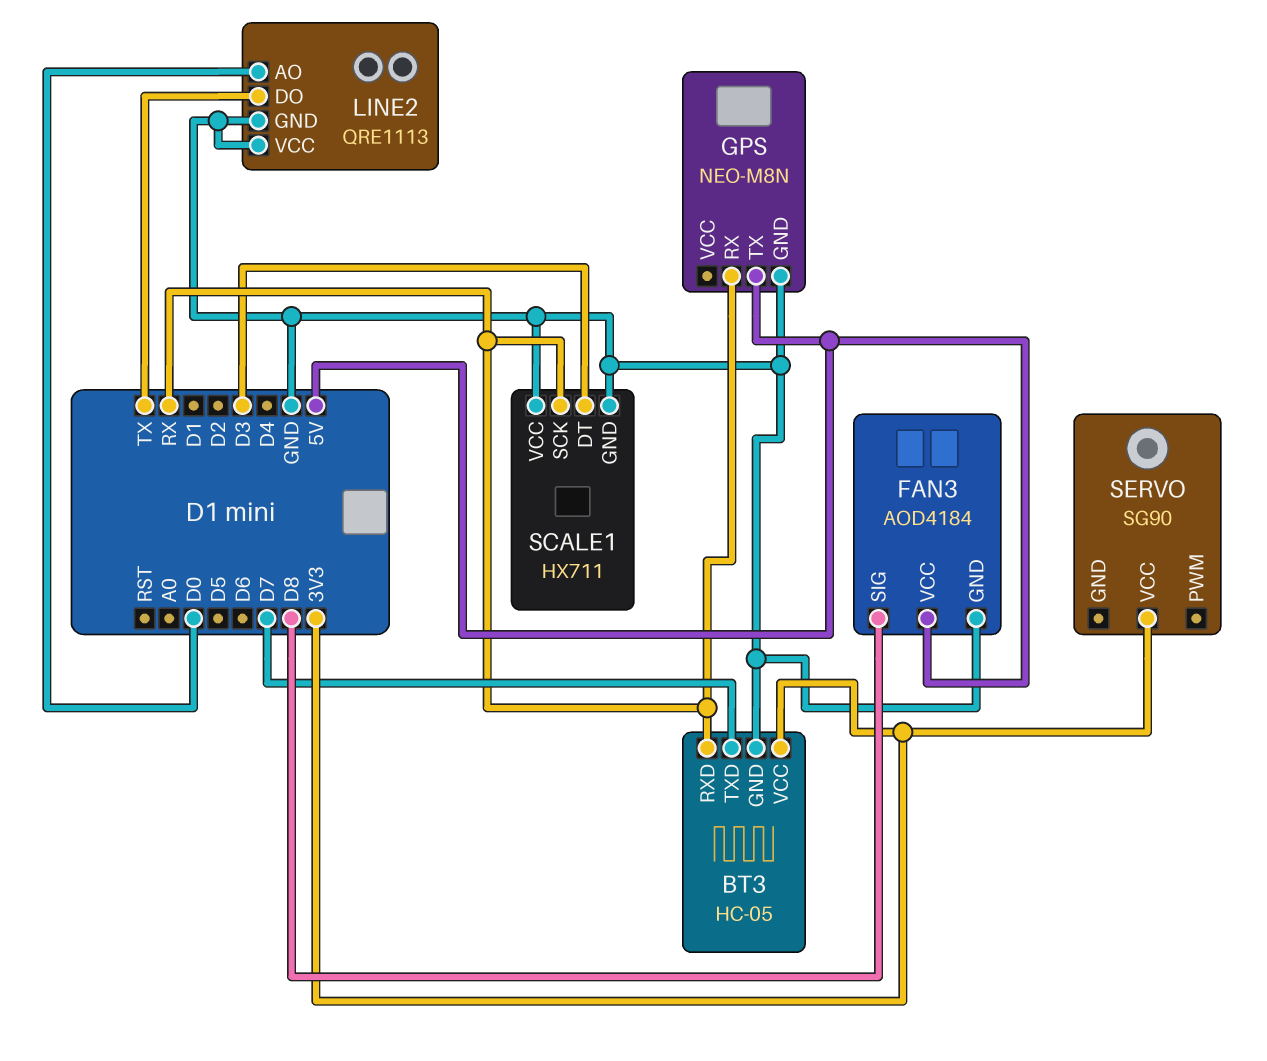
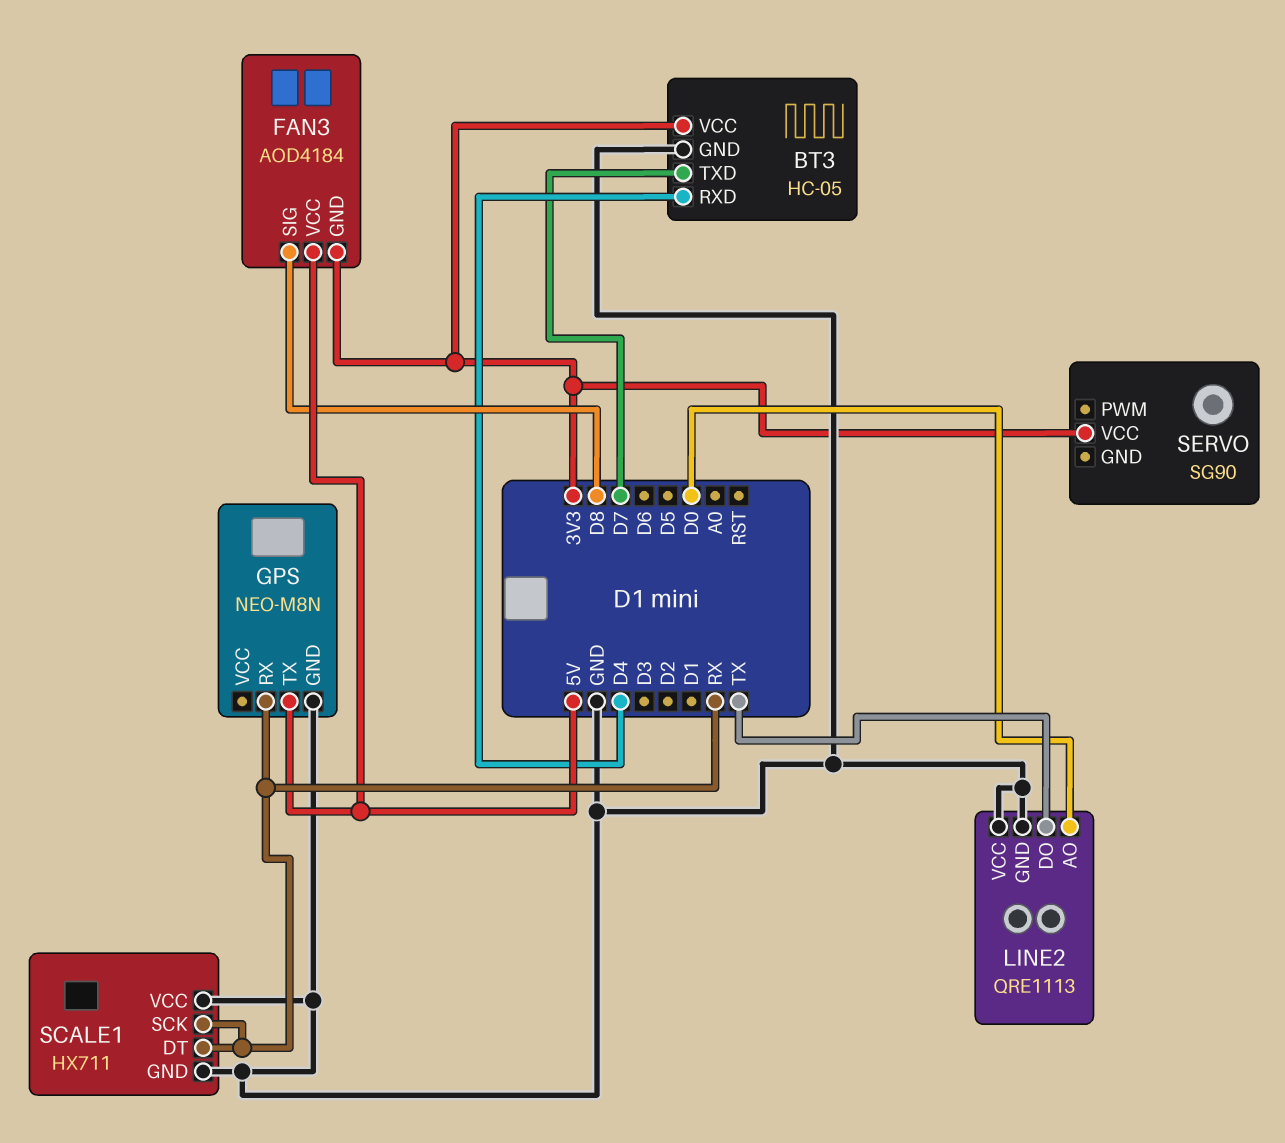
BT3 pin RXD: RX -> D4
FAN3 pin GND: GND -> 3V3
SCALE1 pin DT: D3 -> RX

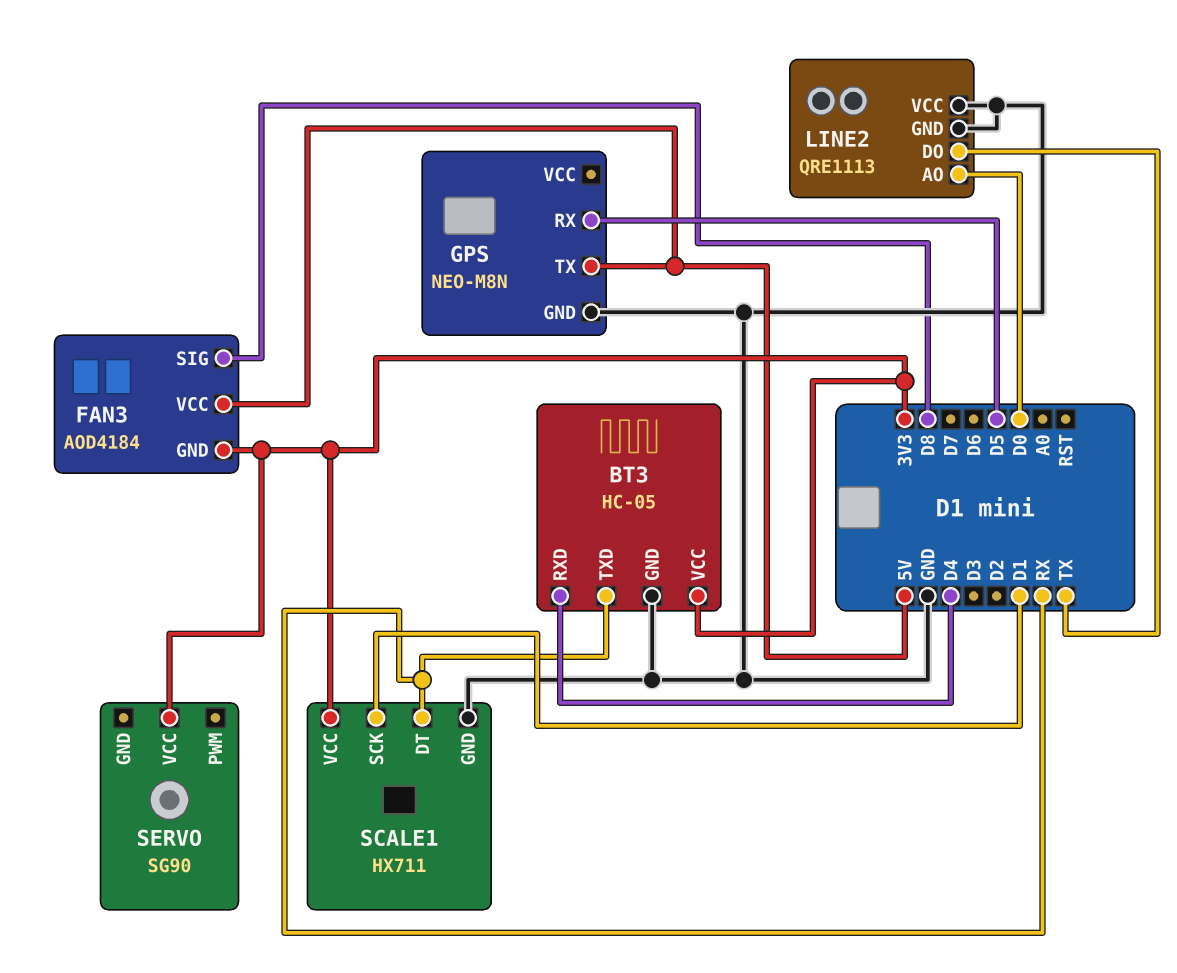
BT3 pin TXD: D7 -> RX
GPS pin RX: RX -> D5
SCALE1 pin SCK: RX -> D1
SCALE1 pin VCC: GND -> 3V3

